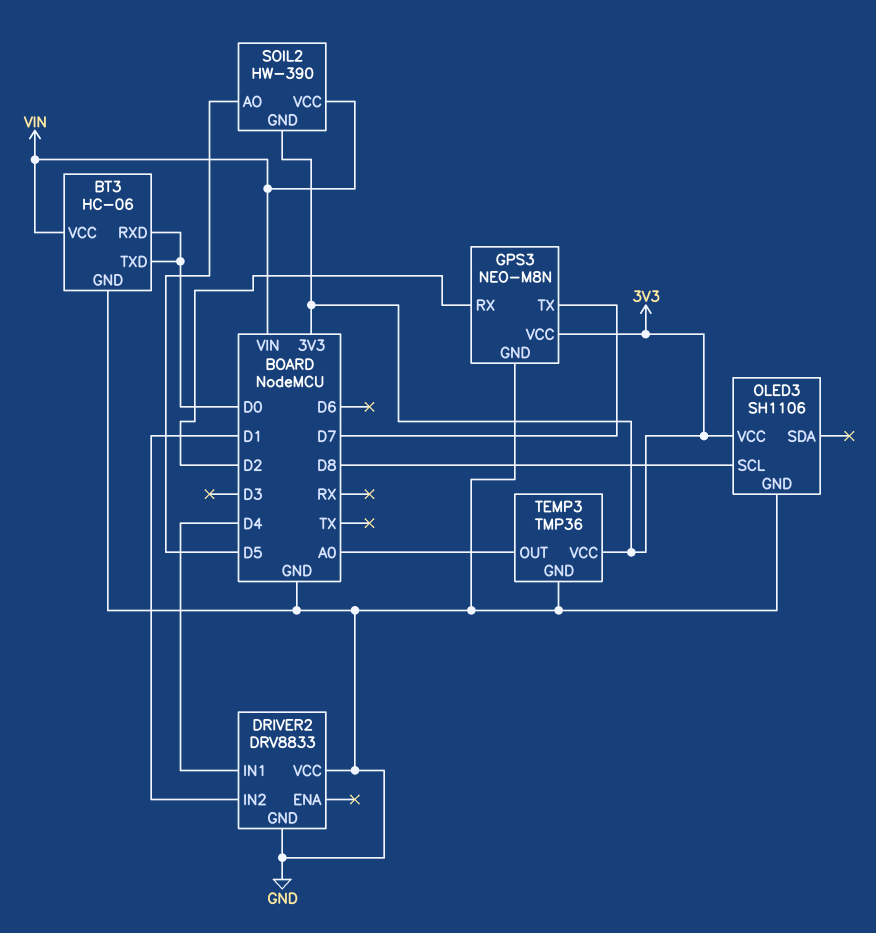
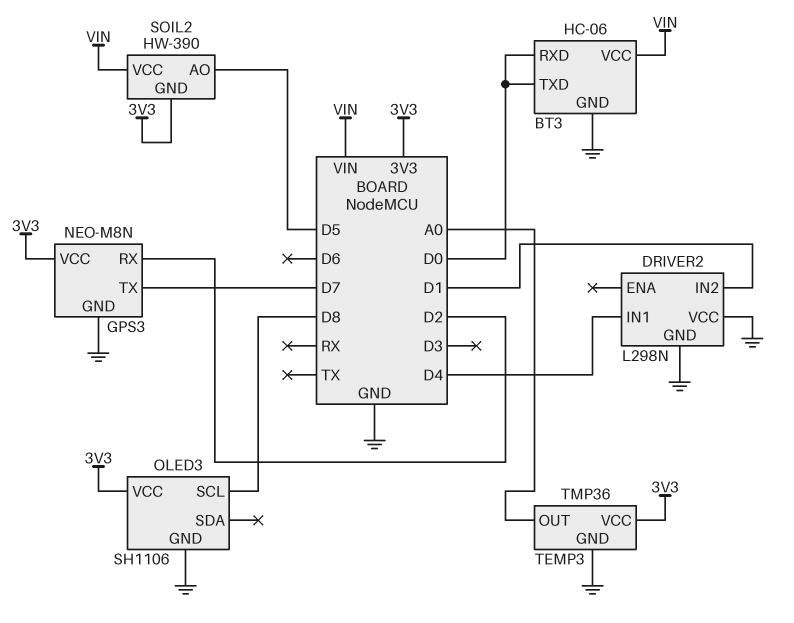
DRIVER2: DRV8833 -> L298N

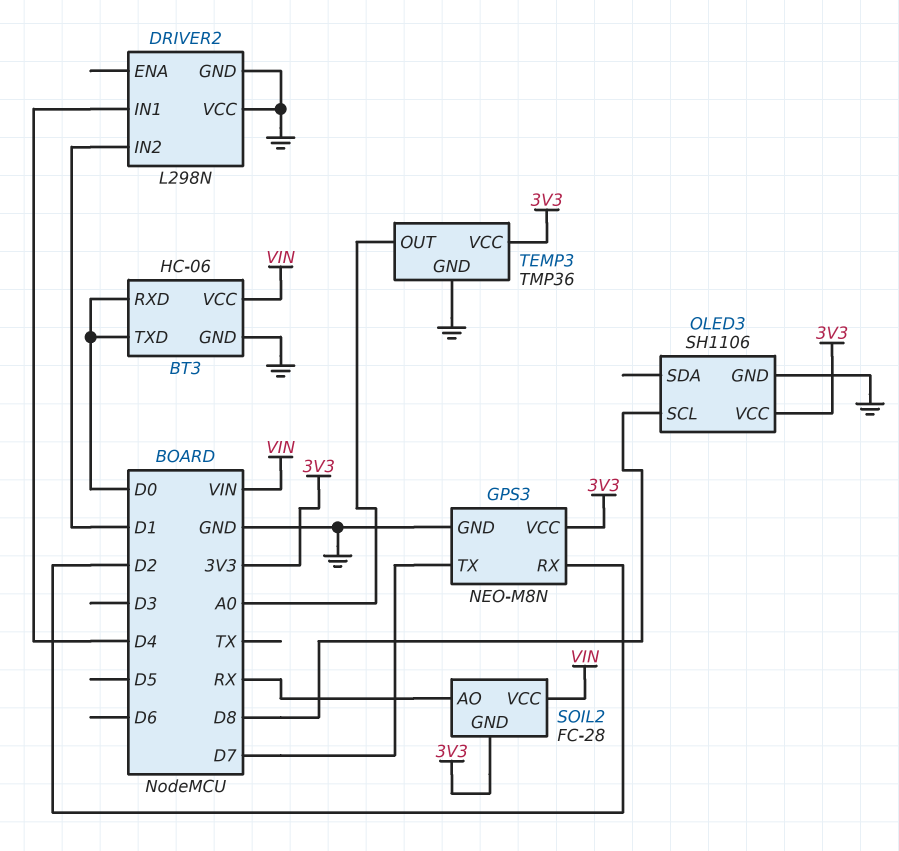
SOIL2: HW-390 -> FC-28
SOIL2 pin AO: D5 -> RX

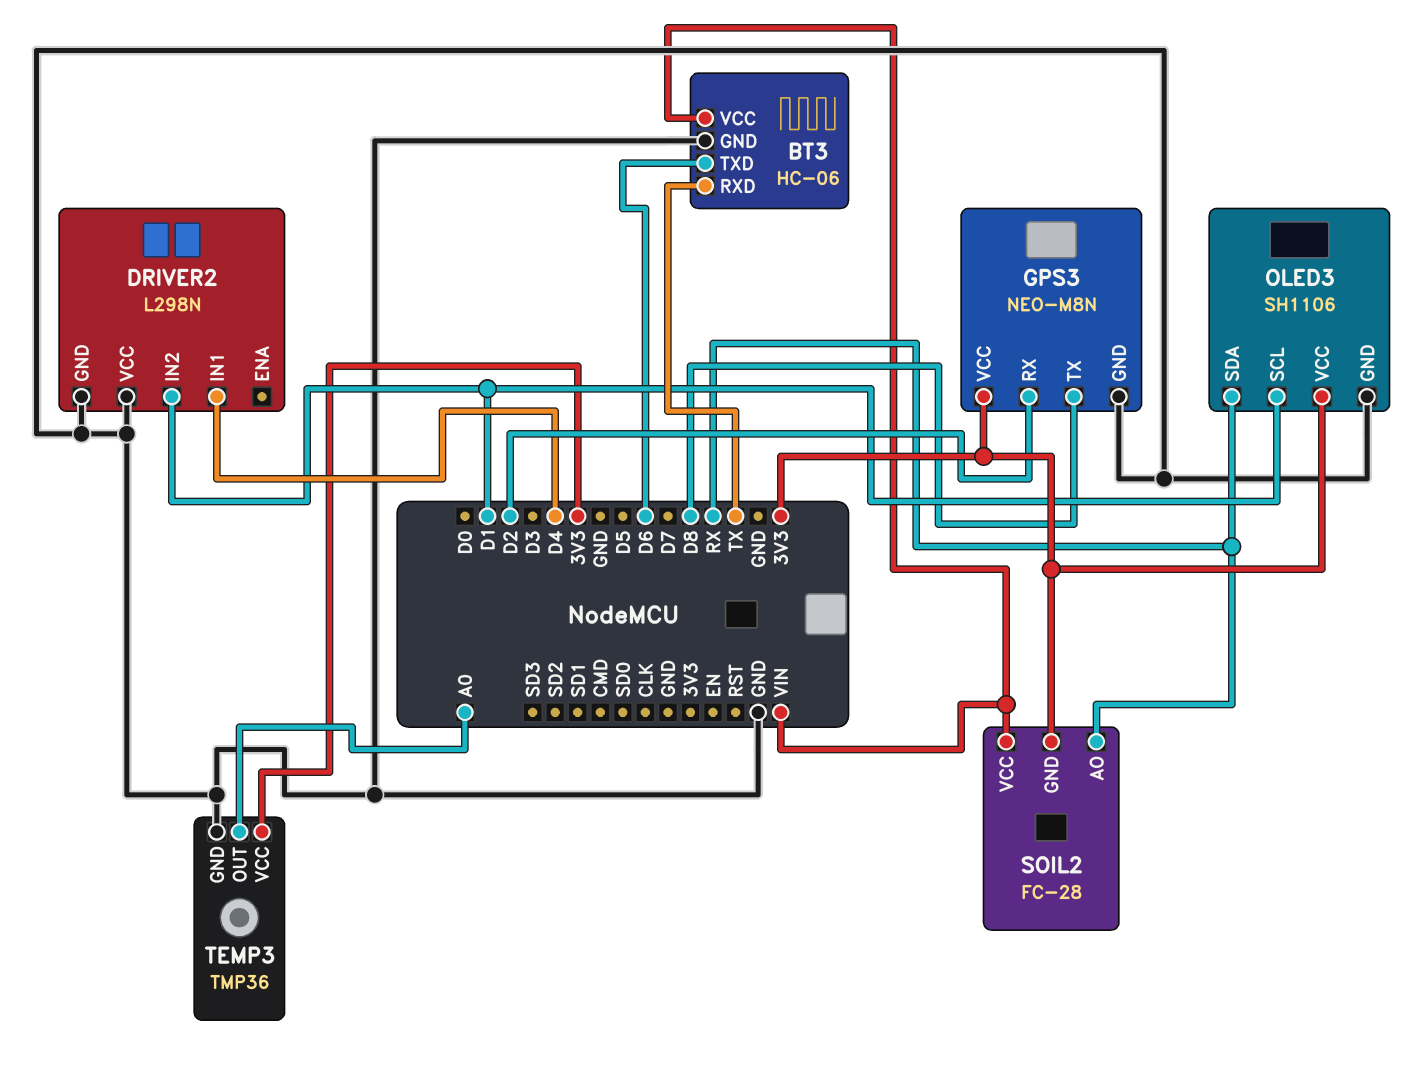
BT3 pin RXD: D0 -> TX
BT3 pin TXD: D0 -> D6
GPS3 pin TX: D7 -> D8
OLED3 pin SCL: D8 -> D1
OLED3 pin SDA: none -> RX

